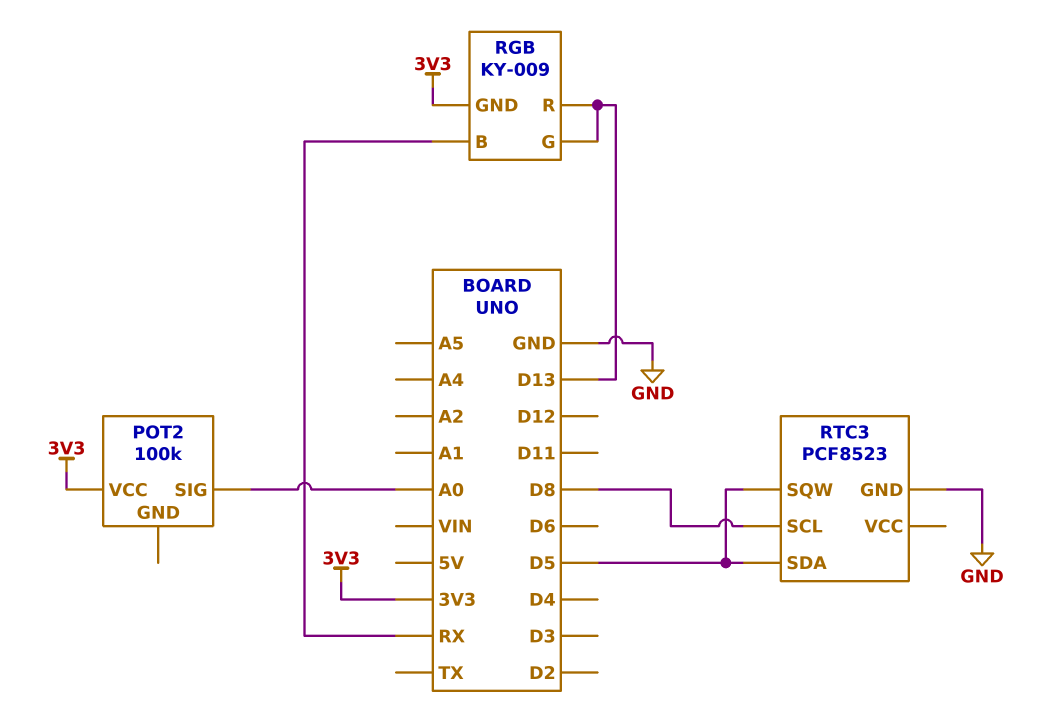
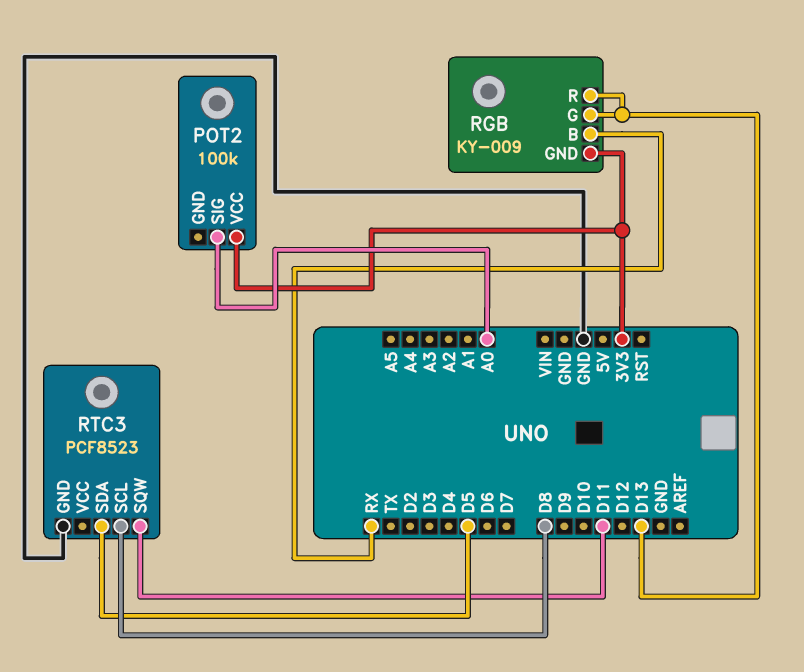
RTC3 pin SQW: D5 -> D11

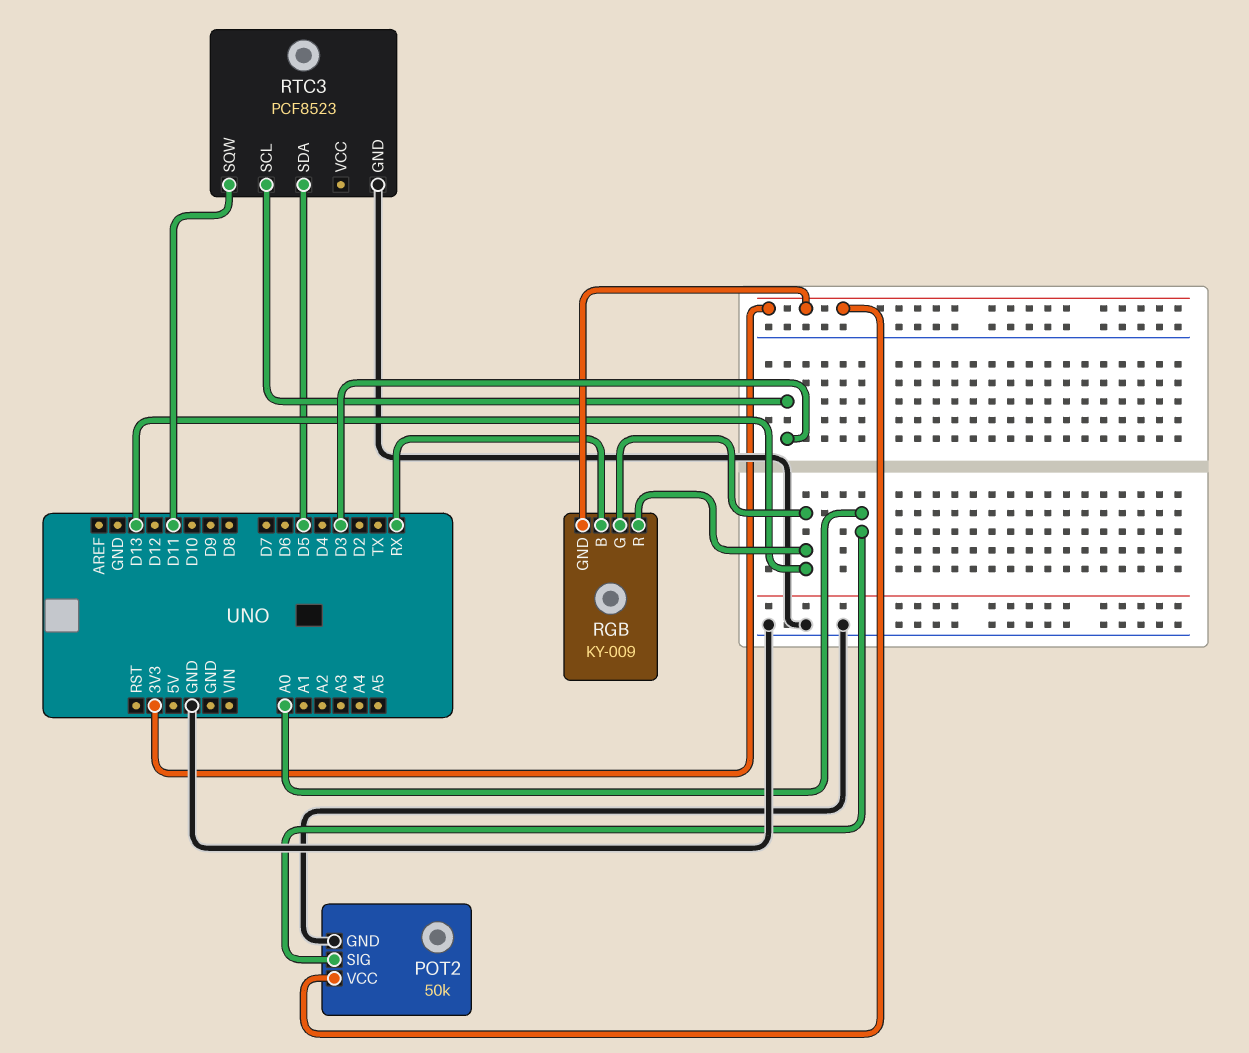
POT2: 100k -> 50k
POT2 pin GND: none -> GND
RTC3 pin SCL: D8 -> D3

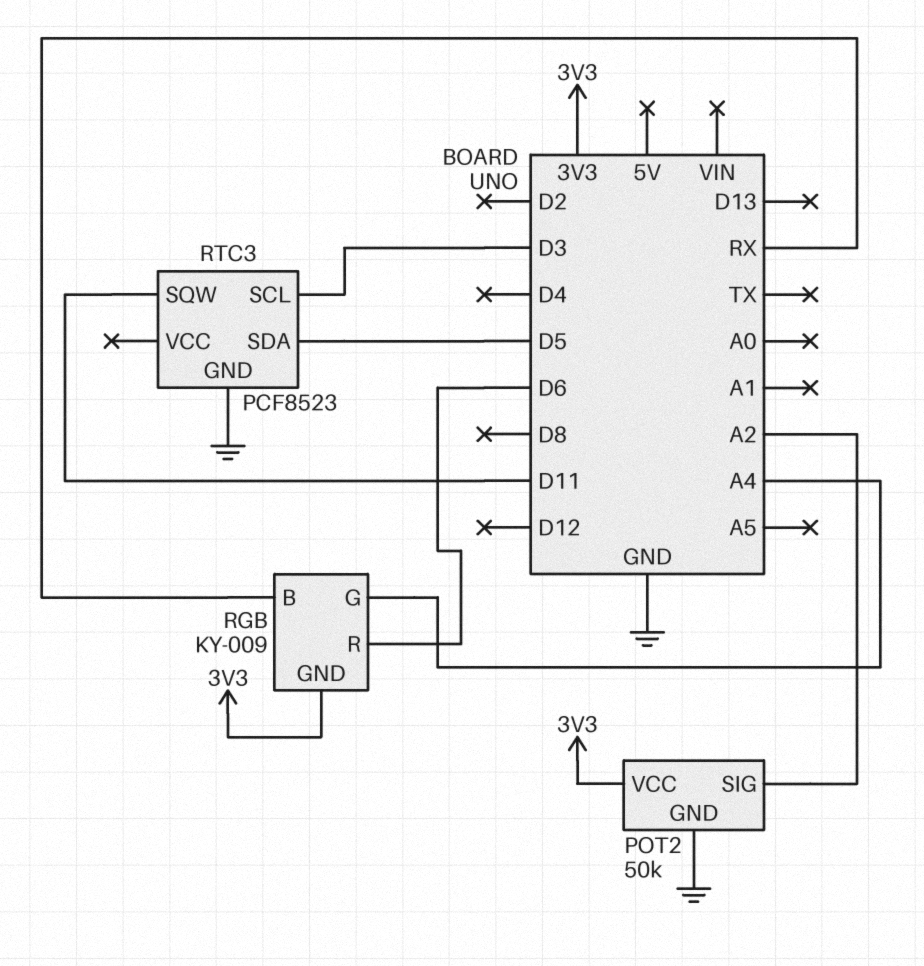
POT2 pin SIG: A0 -> A2
RGB pin G: D13 -> A4
RGB pin R: D13 -> D6

